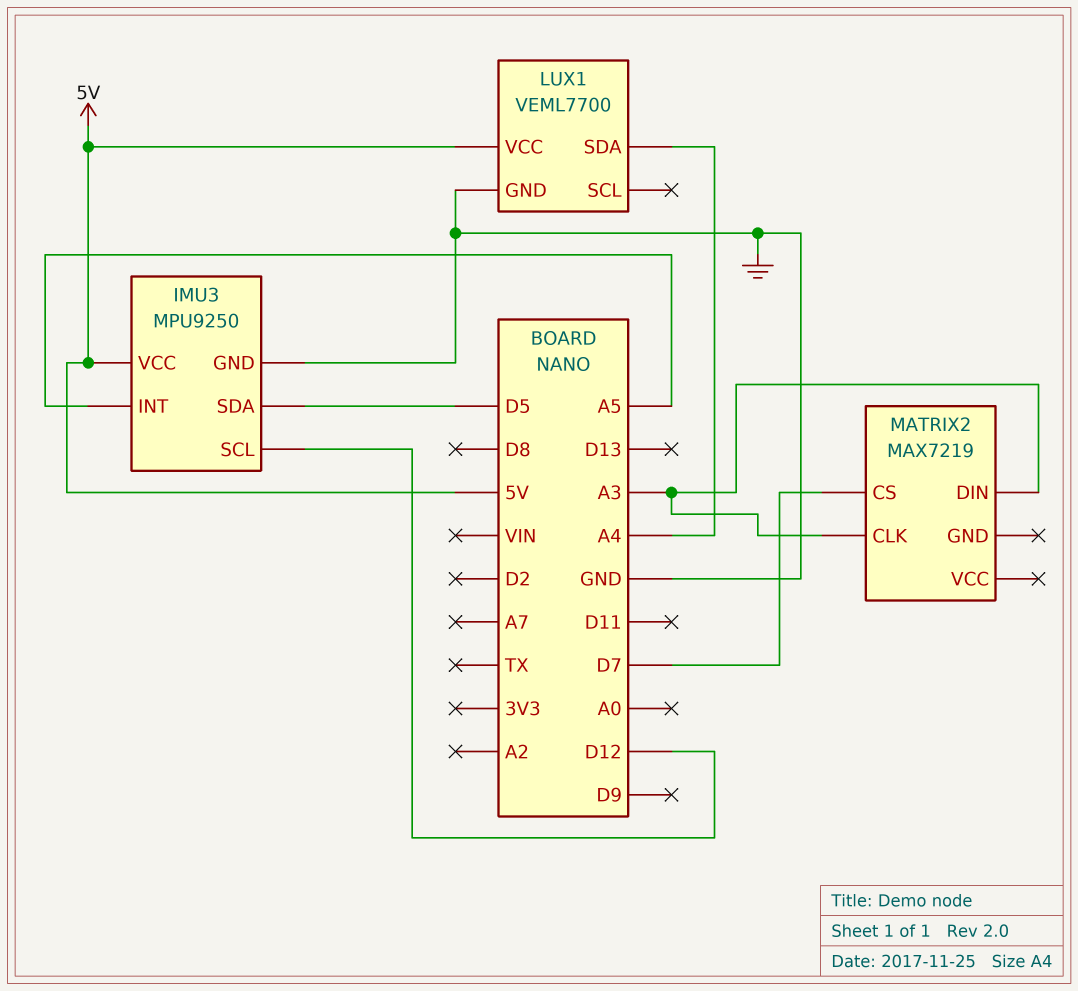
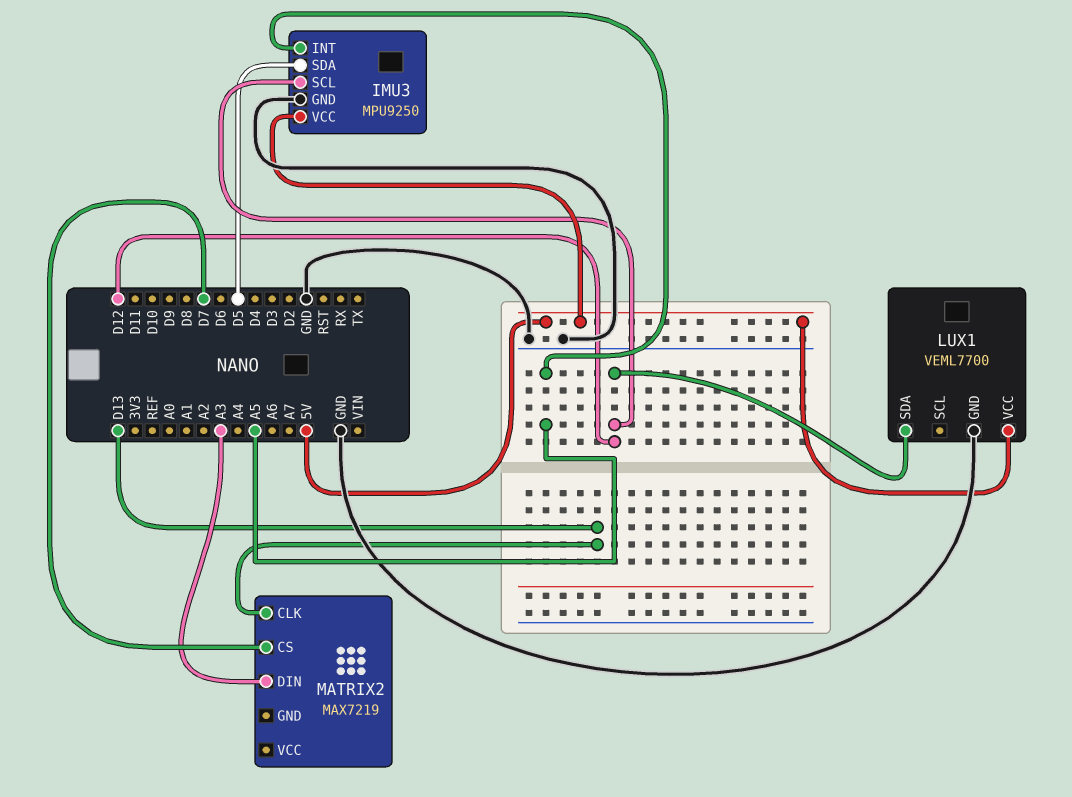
LUX1 pin SDA: A4 -> D12
MATRIX2 pin CLK: A3 -> D13

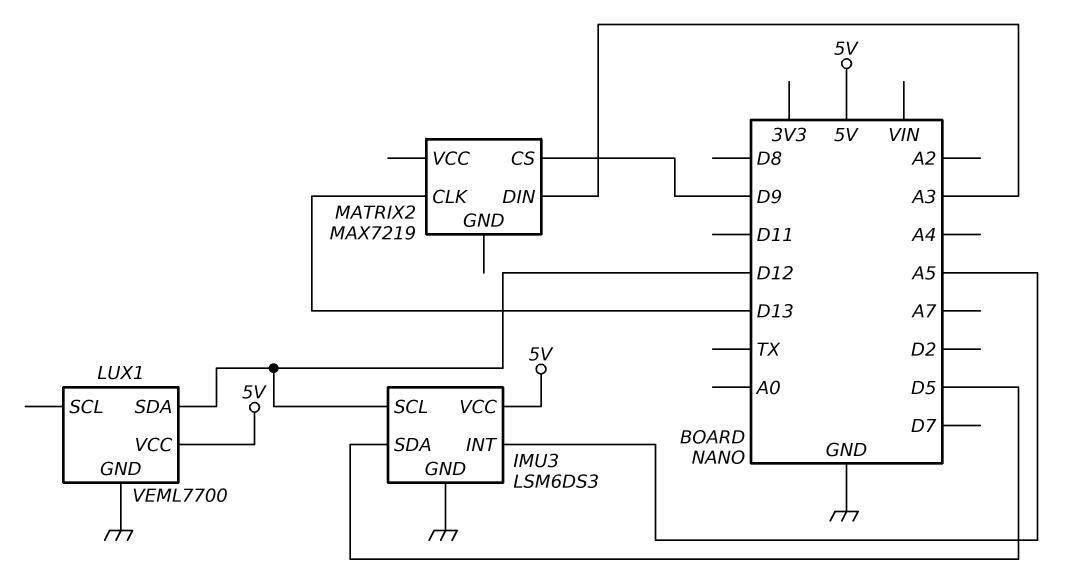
IMU3: MPU9250 -> LSM6DS3
MATRIX2 pin CS: D7 -> D9

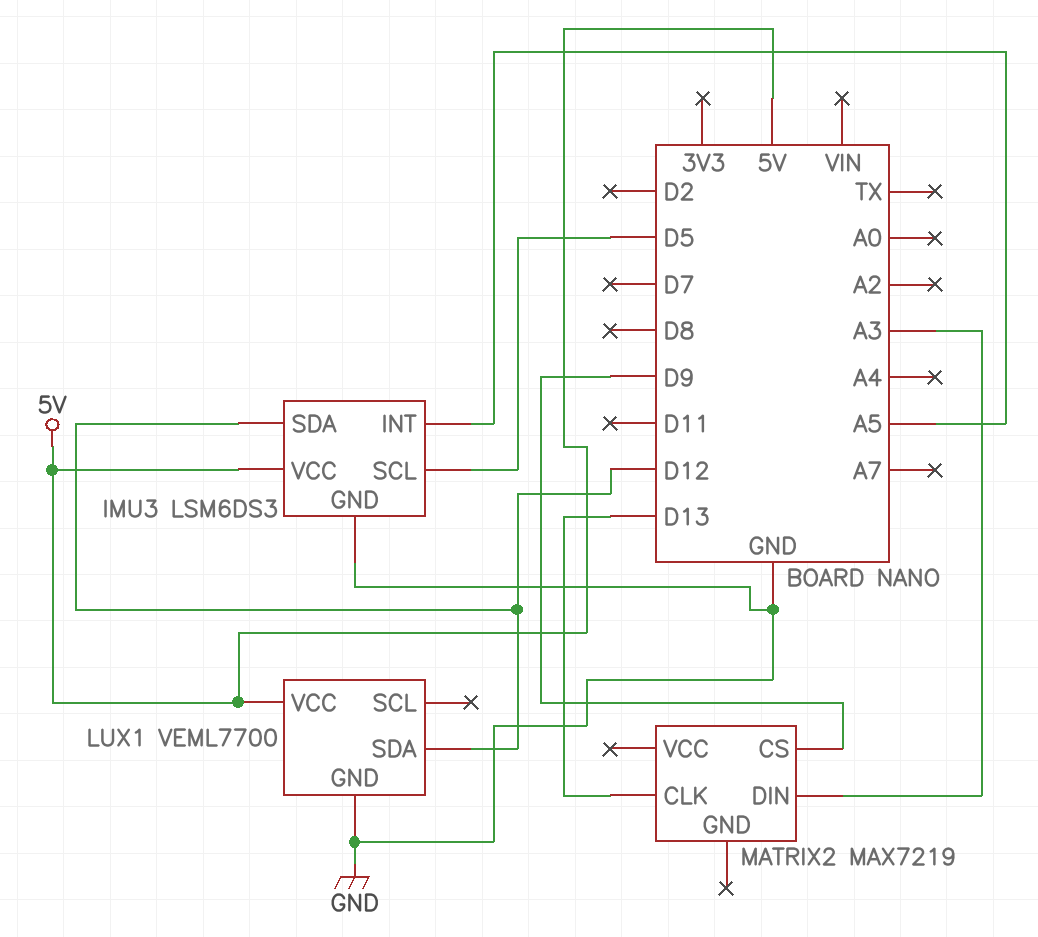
IMU3 pin SCL: D12 -> D5
IMU3 pin SDA: D5 -> D12

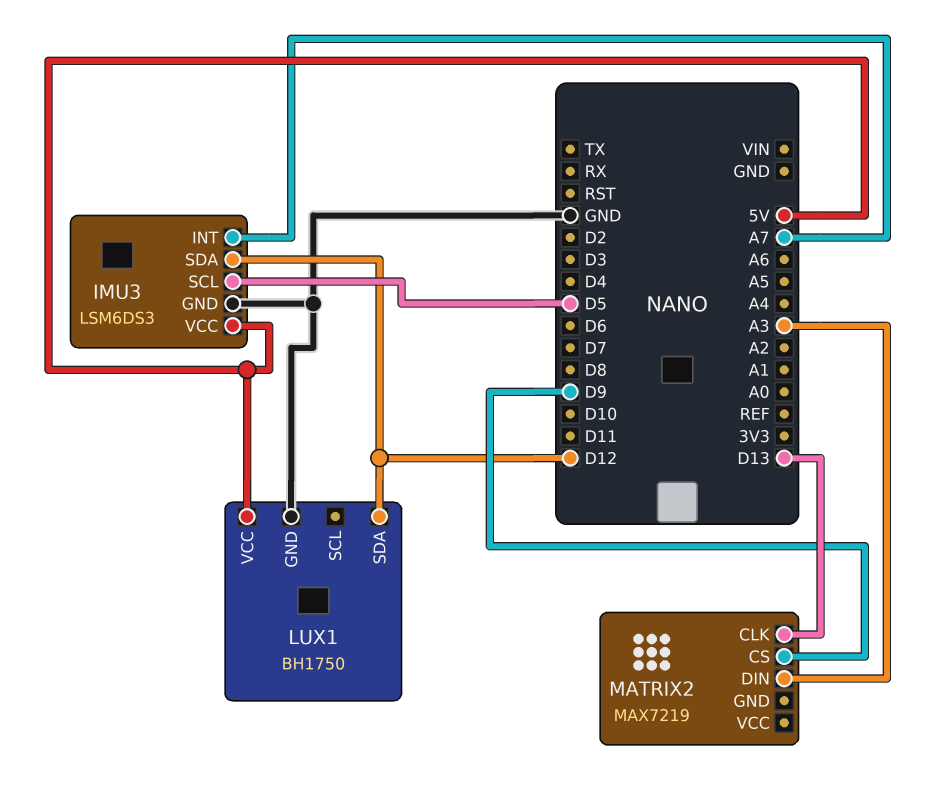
IMU3 pin INT: A5 -> A7
LUX1: VEML7700 -> BH1750

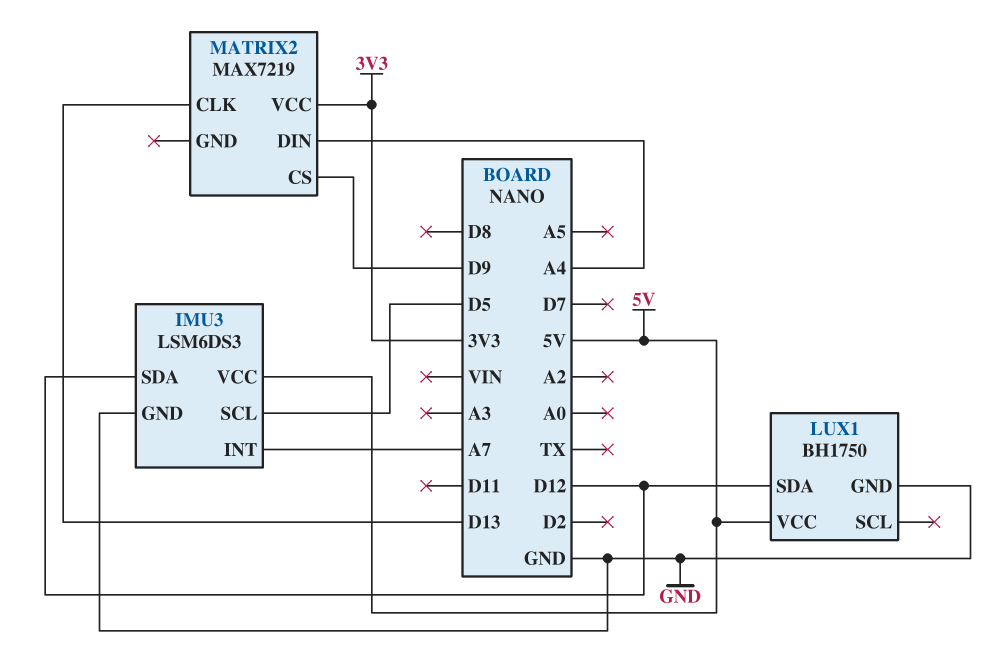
MATRIX2 pin DIN: A3 -> A4
MATRIX2 pin VCC: none -> 3V3

